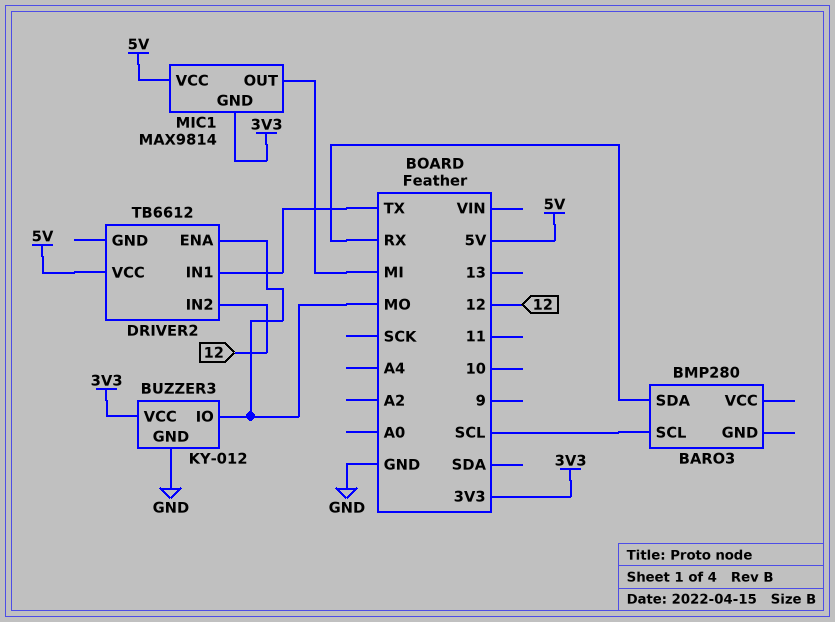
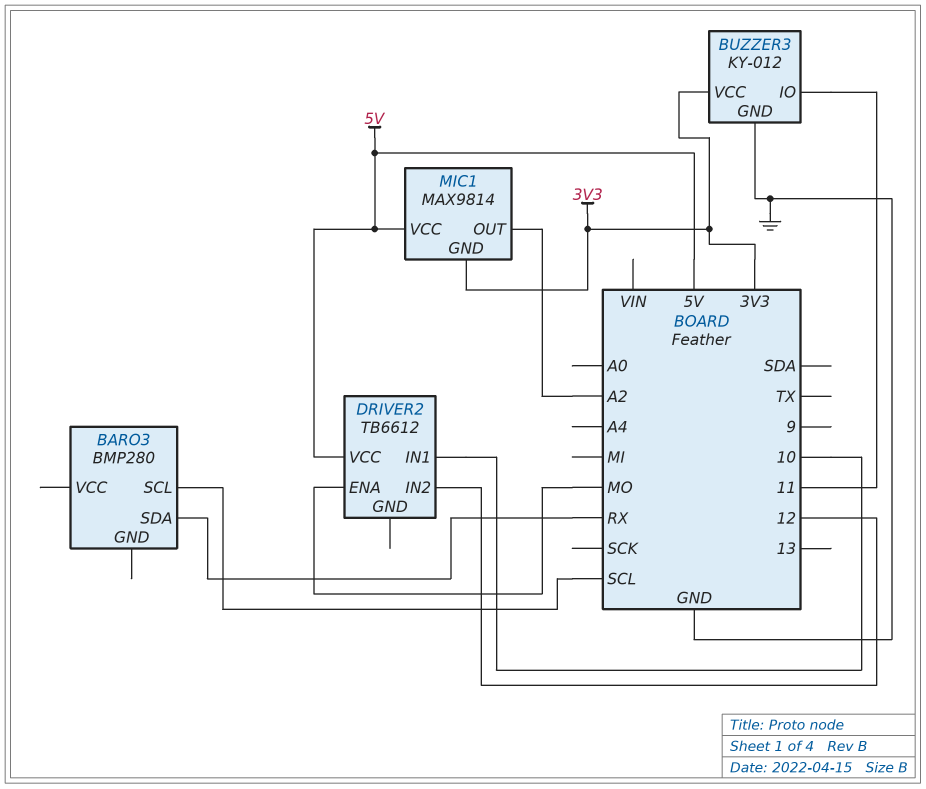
BUZZER3 pin IO: MO -> 11
DRIVER2 pin IN1: TX -> 10
MIC1 pin OUT: MI -> A2

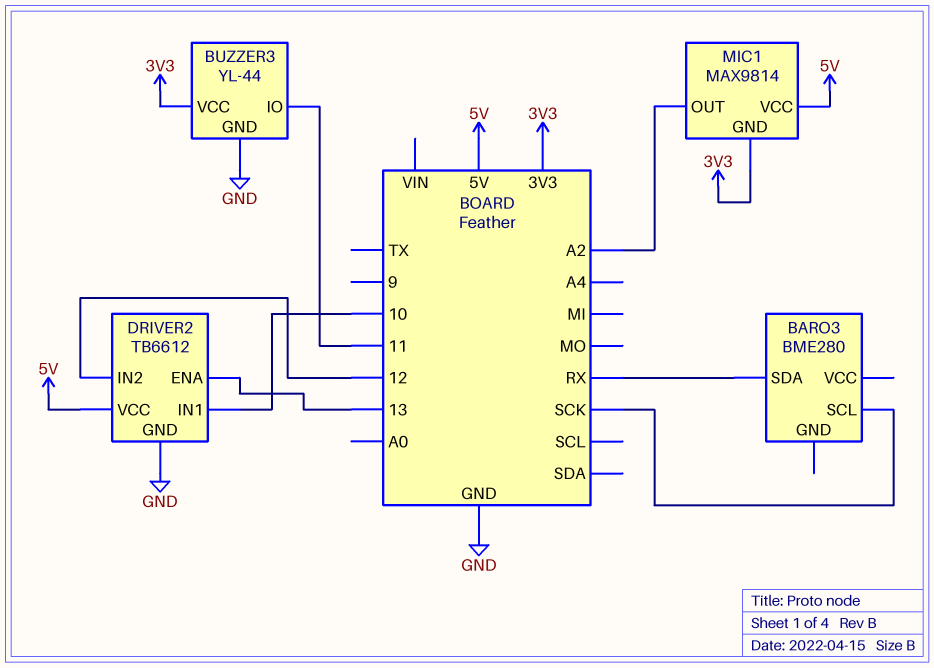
BARO3: BMP280 -> BME280
BARO3 pin SCL: SCL -> SCK
BUZZER3: KY-012 -> YL-44
DRIVER2 pin ENA: MO -> 13
DRIVER2 pin GND: none -> GND

